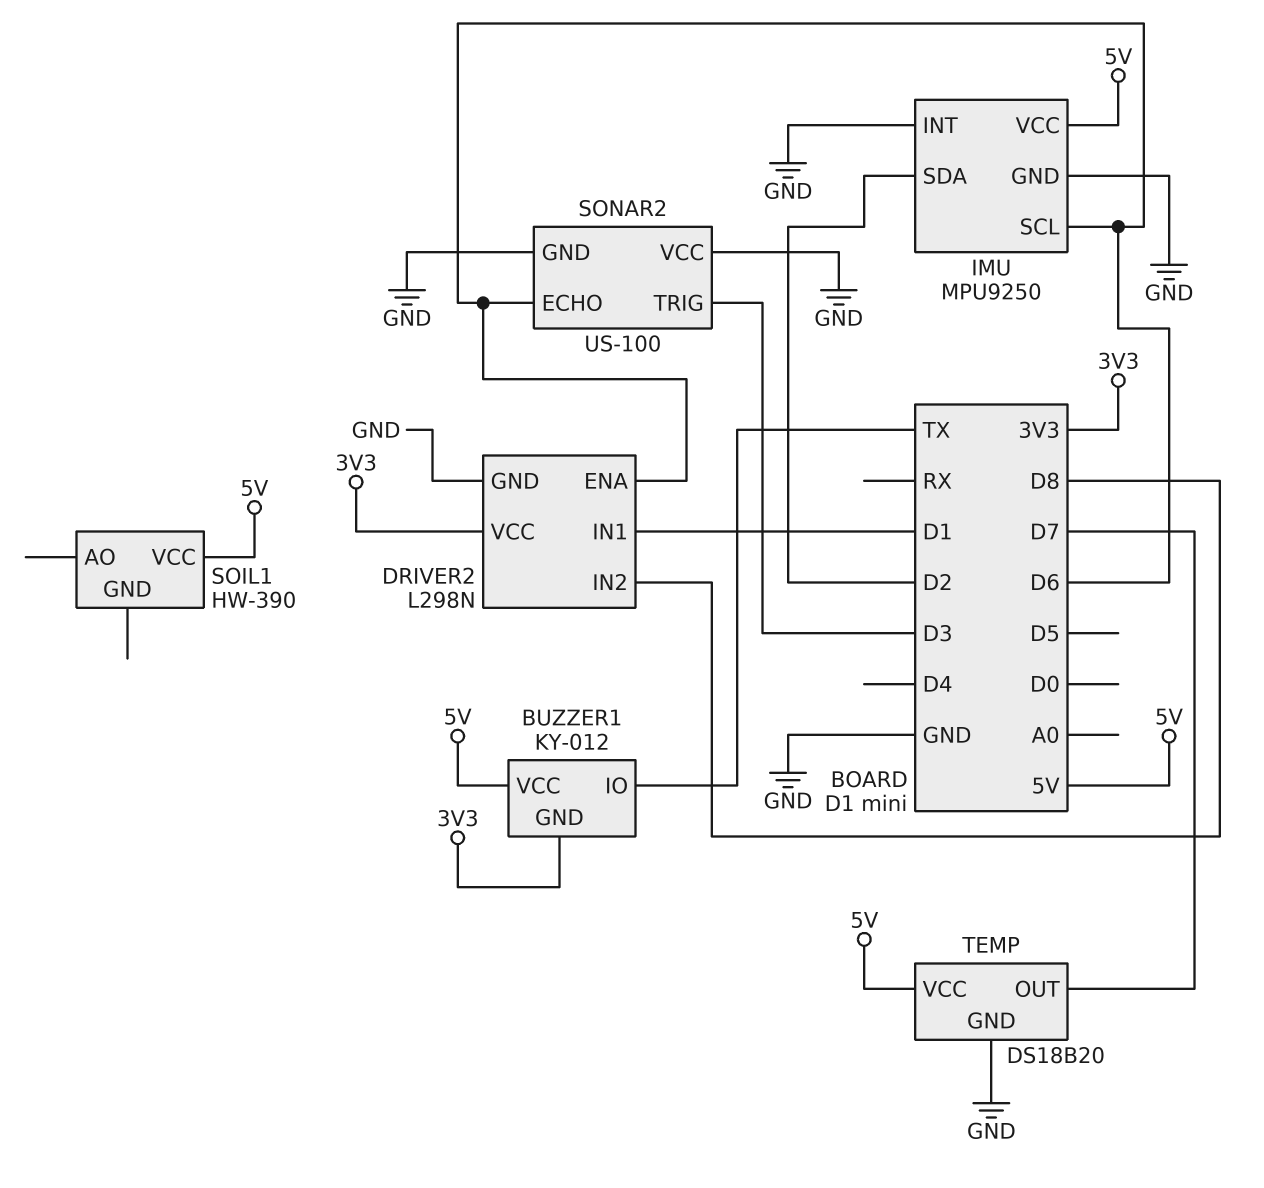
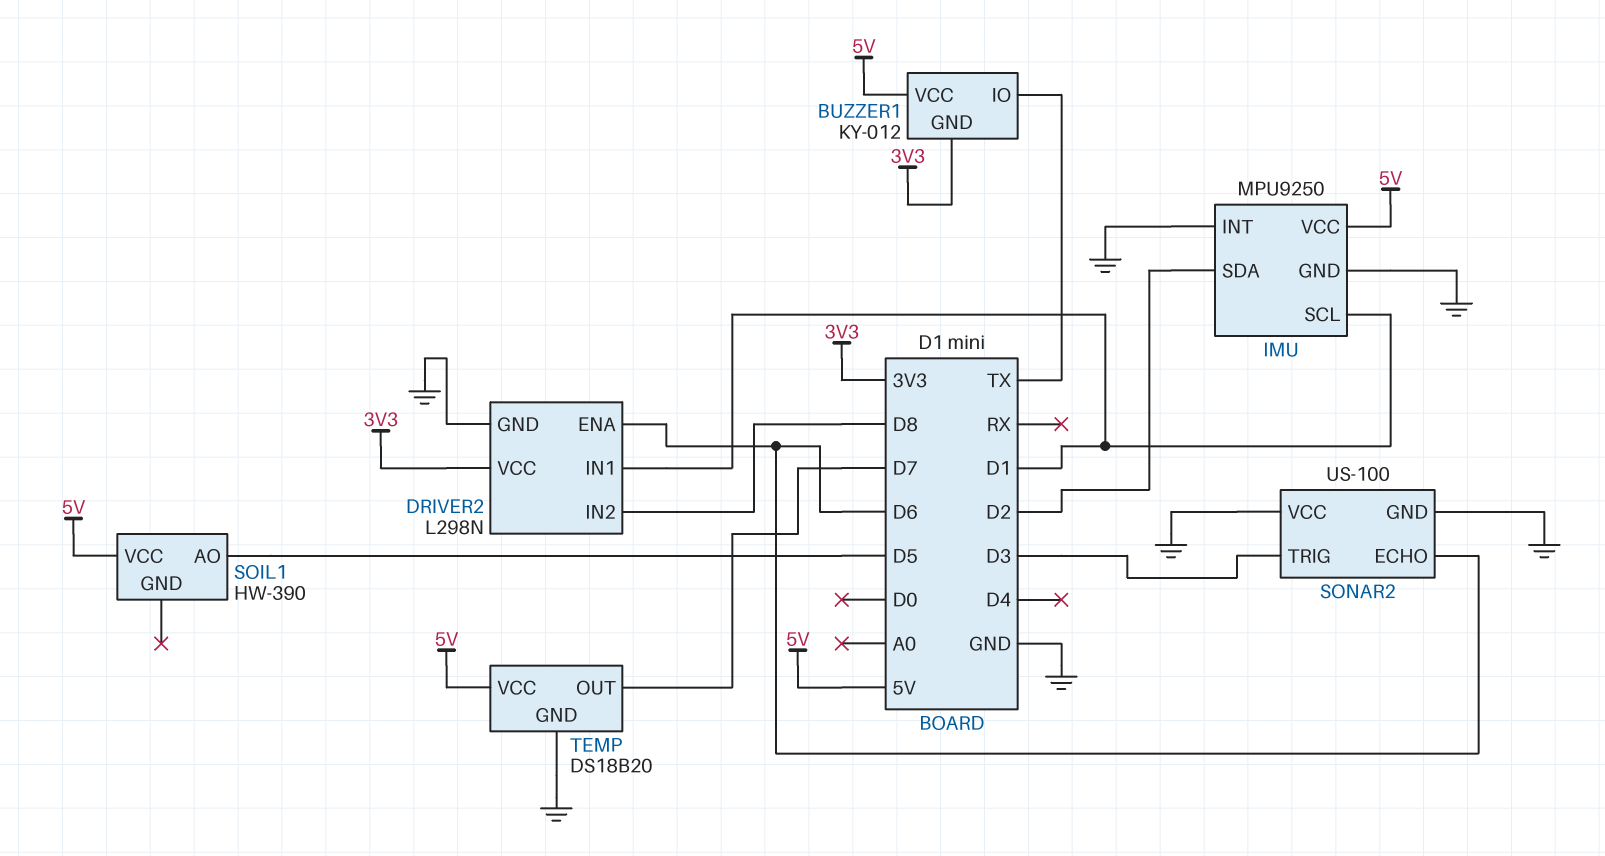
IMU pin SCL: D6 -> D1
SOIL1 pin AO: none -> D5

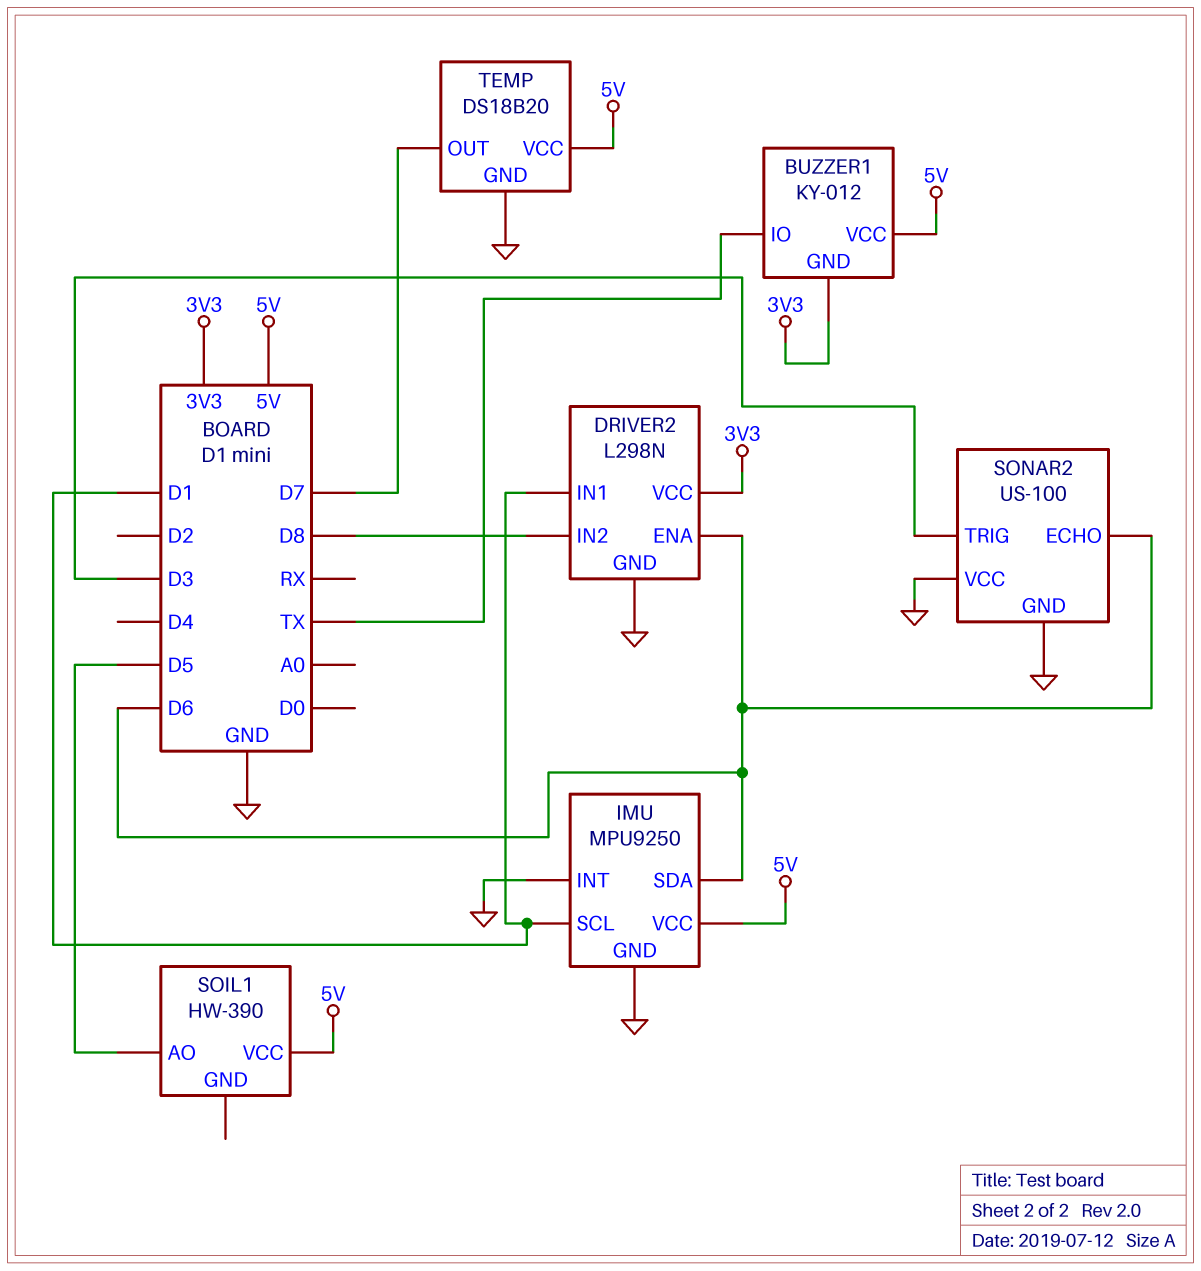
IMU pin SDA: D2 -> D6

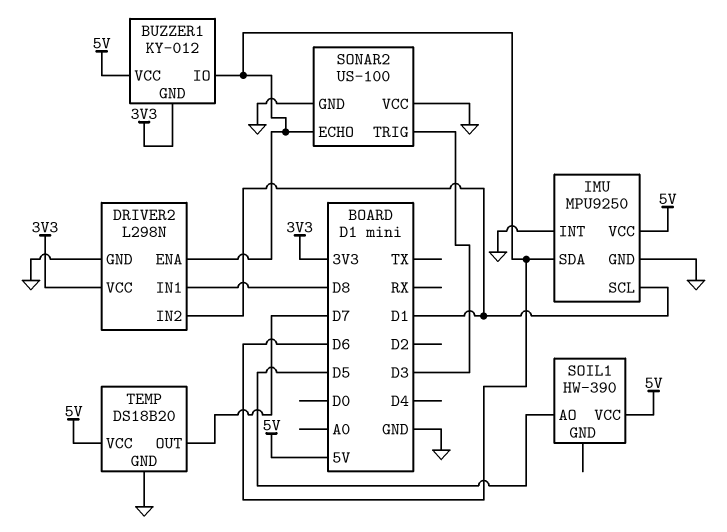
BUZZER1 pin IO: TX -> D6
DRIVER2 pin IN1: D1 -> D8
DRIVER2 pin IN2: D8 -> D1

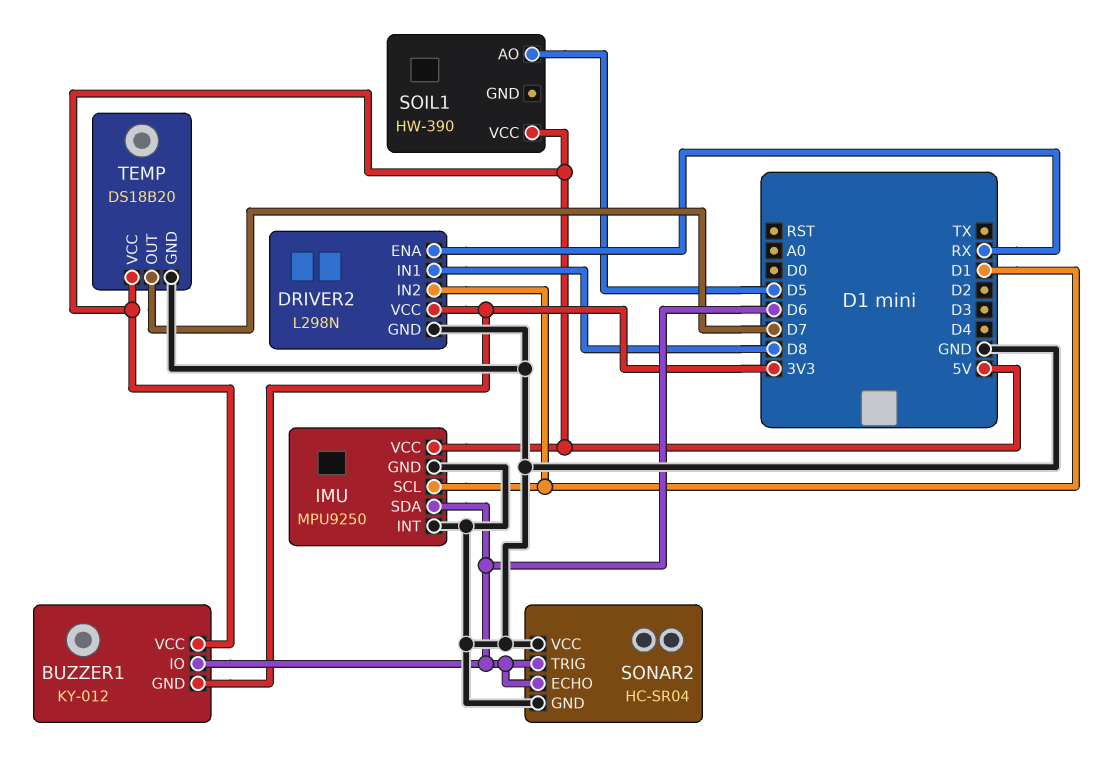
DRIVER2 pin ENA: D6 -> RX
SONAR2: US-100 -> HC-SR04
SONAR2 pin TRIG: D3 -> D6

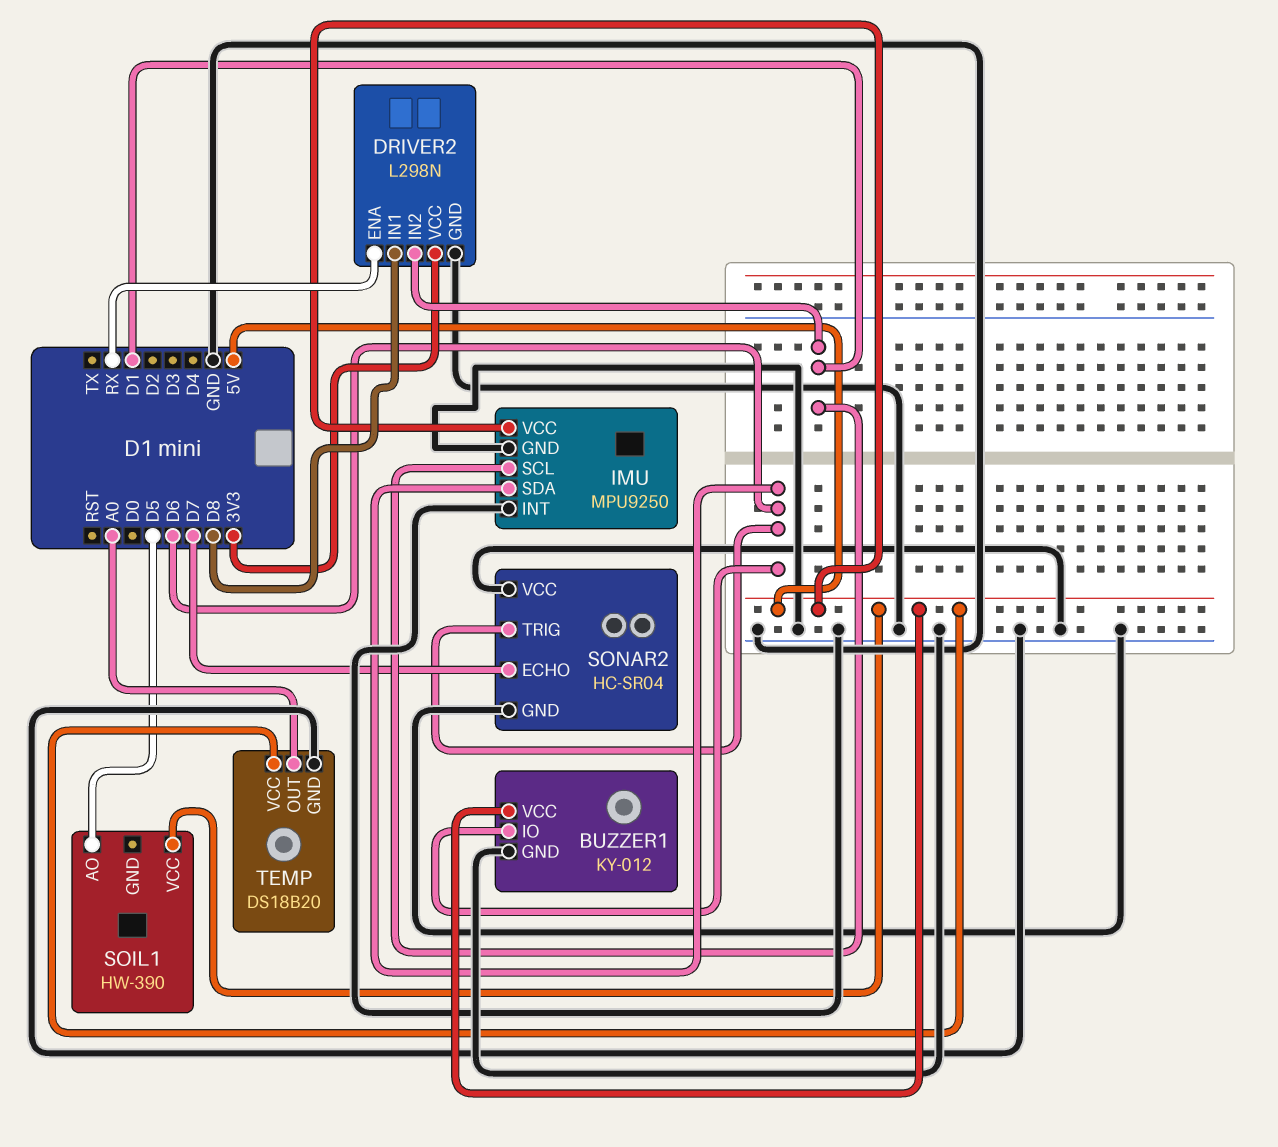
BUZZER1 pin GND: 3V3 -> GND
SONAR2 pin ECHO: D6 -> D7
TEMP pin OUT: D7 -> A0

